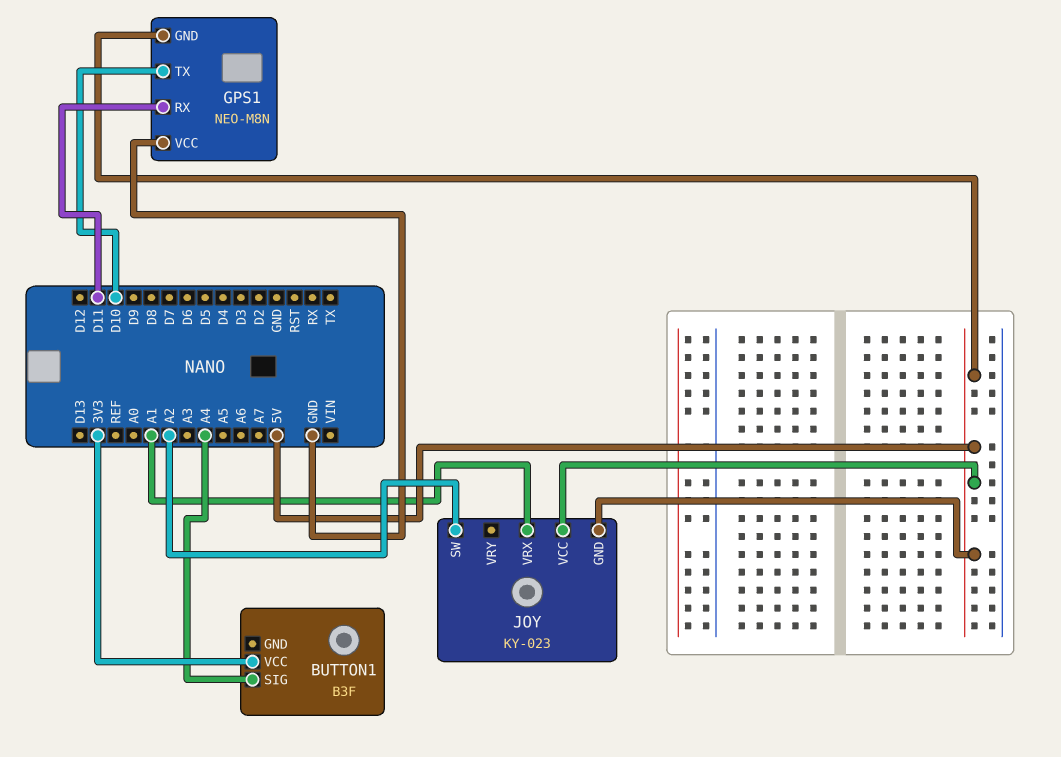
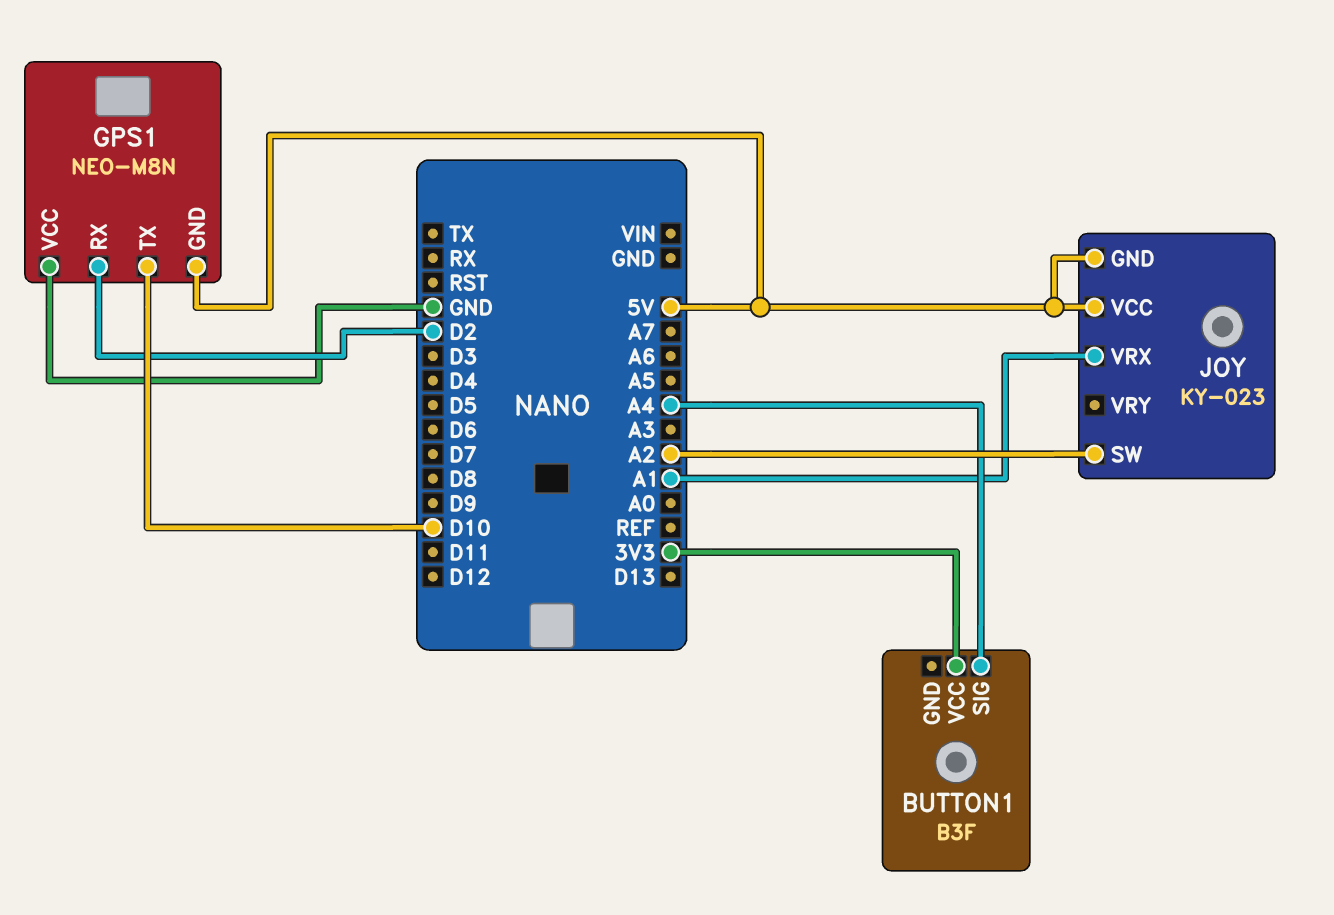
GPS1 pin RX: D11 -> D2

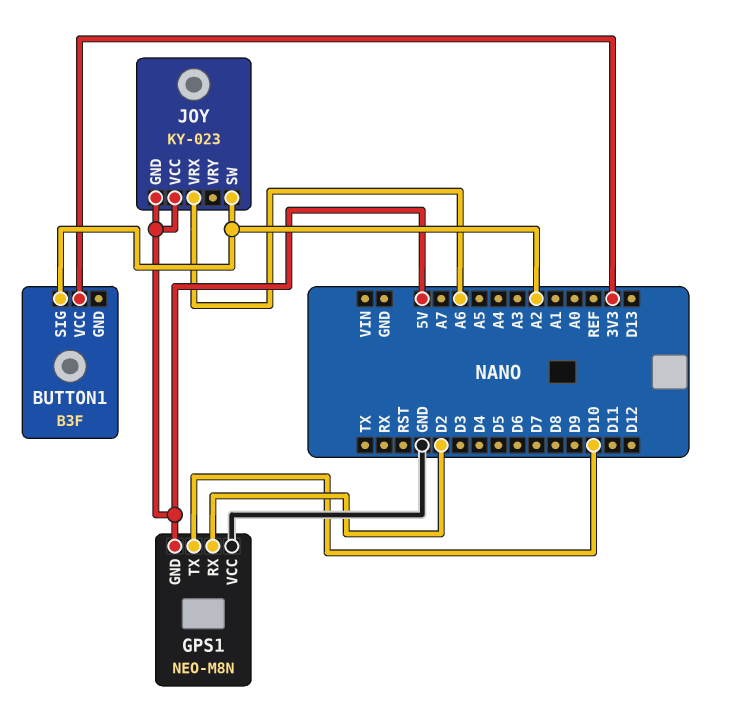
BUTTON1 pin SIG: A4 -> A2
JOY pin VRX: A1 -> A6

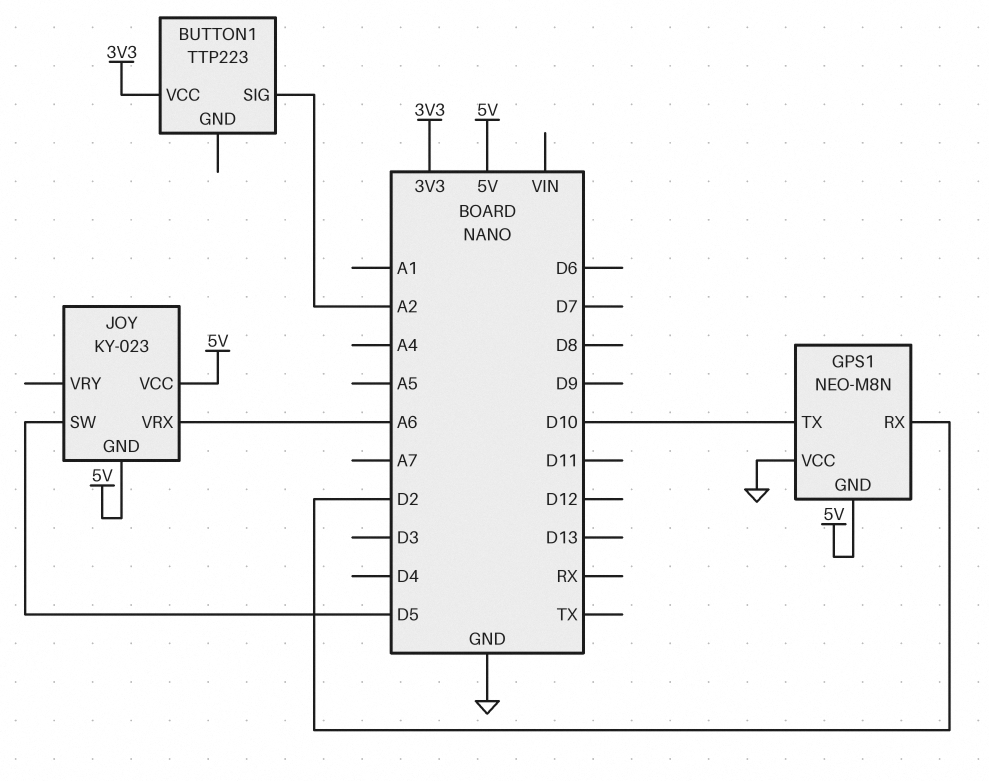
BUTTON1: B3F -> TTP223
JOY pin SW: A2 -> D5

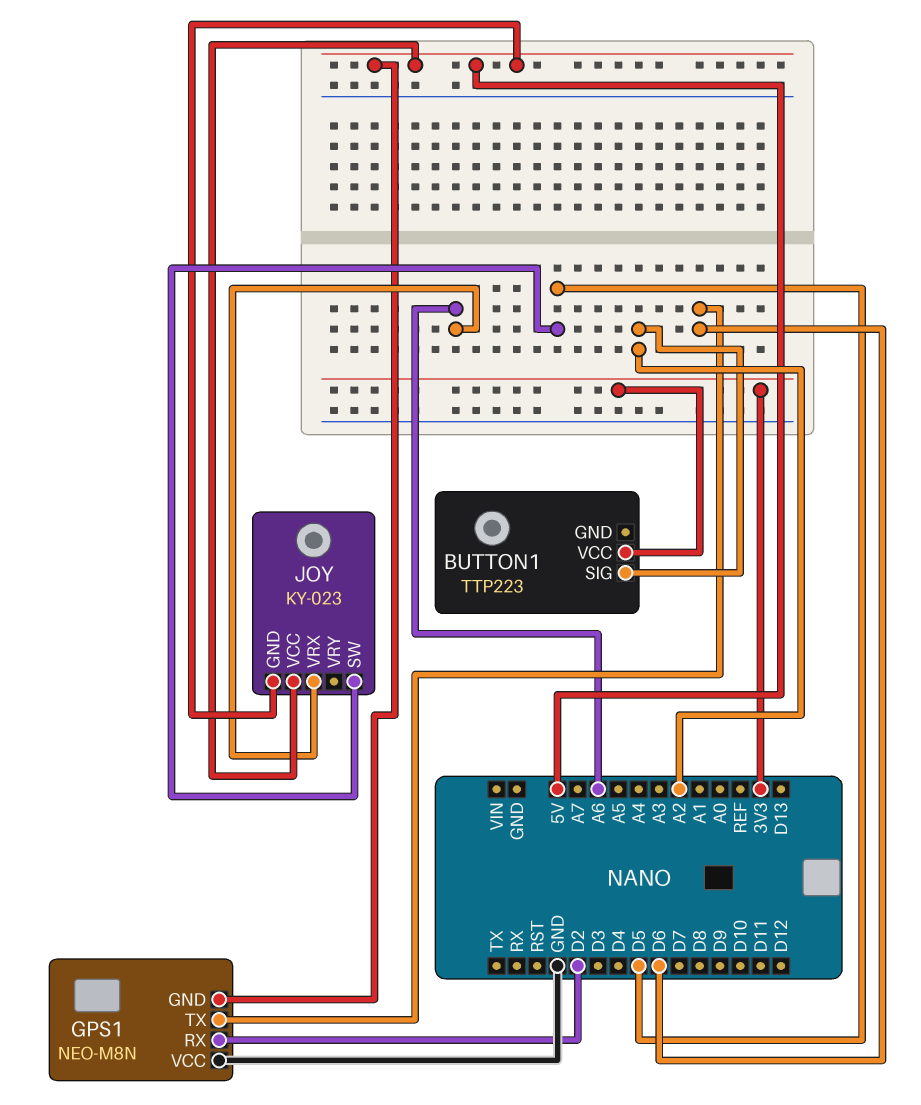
GPS1 pin TX: D10 -> D6

